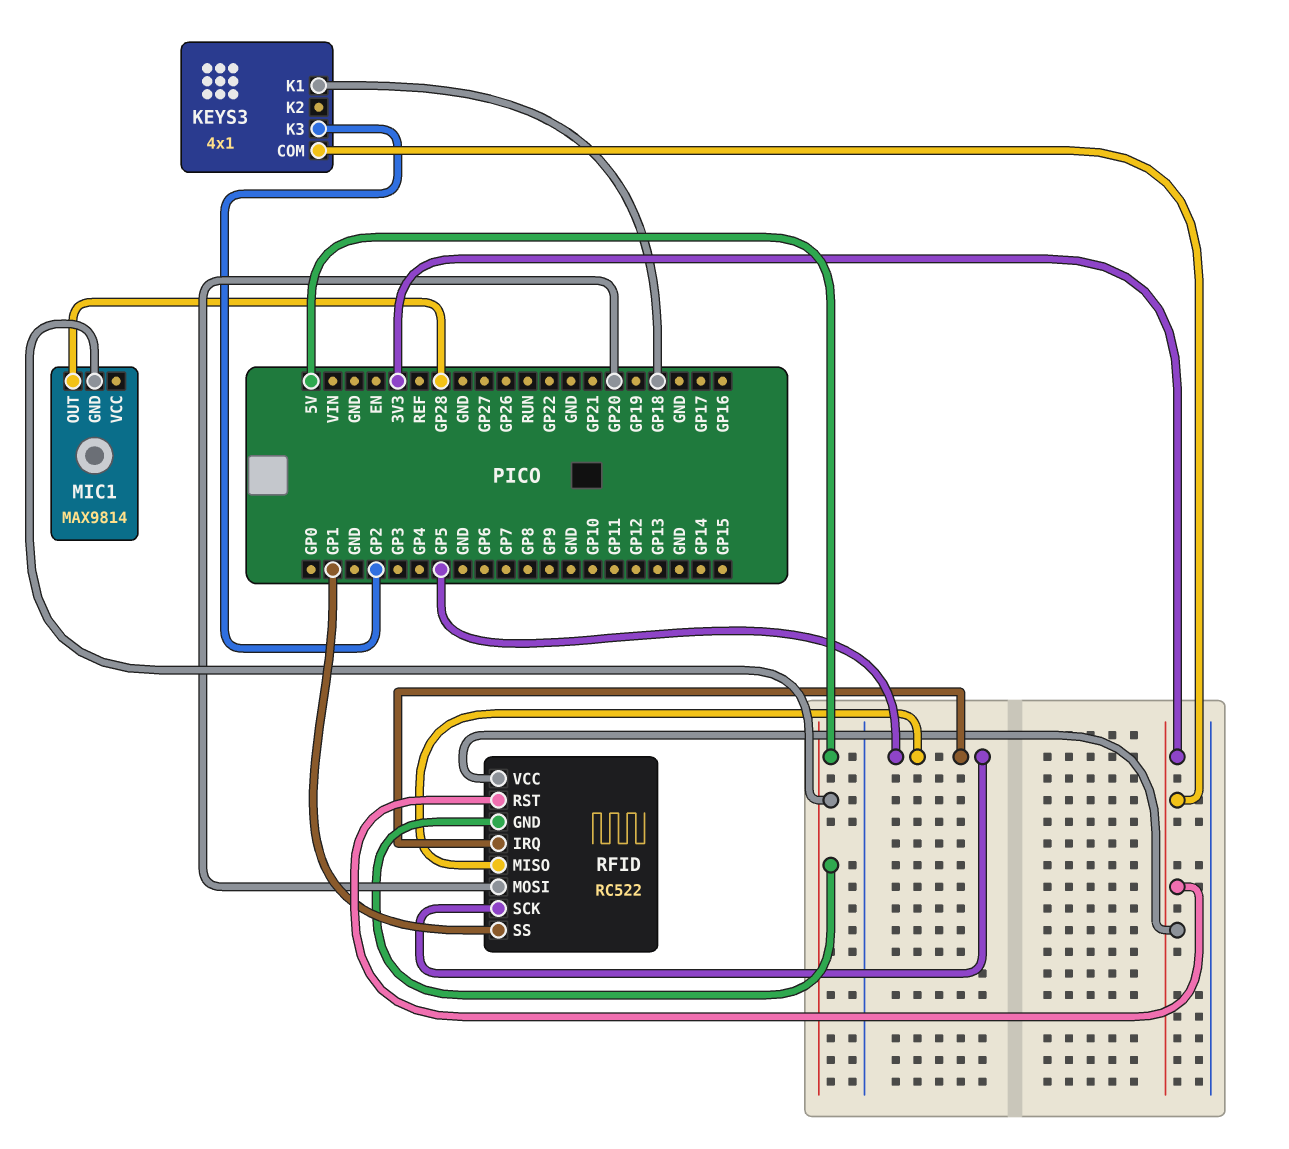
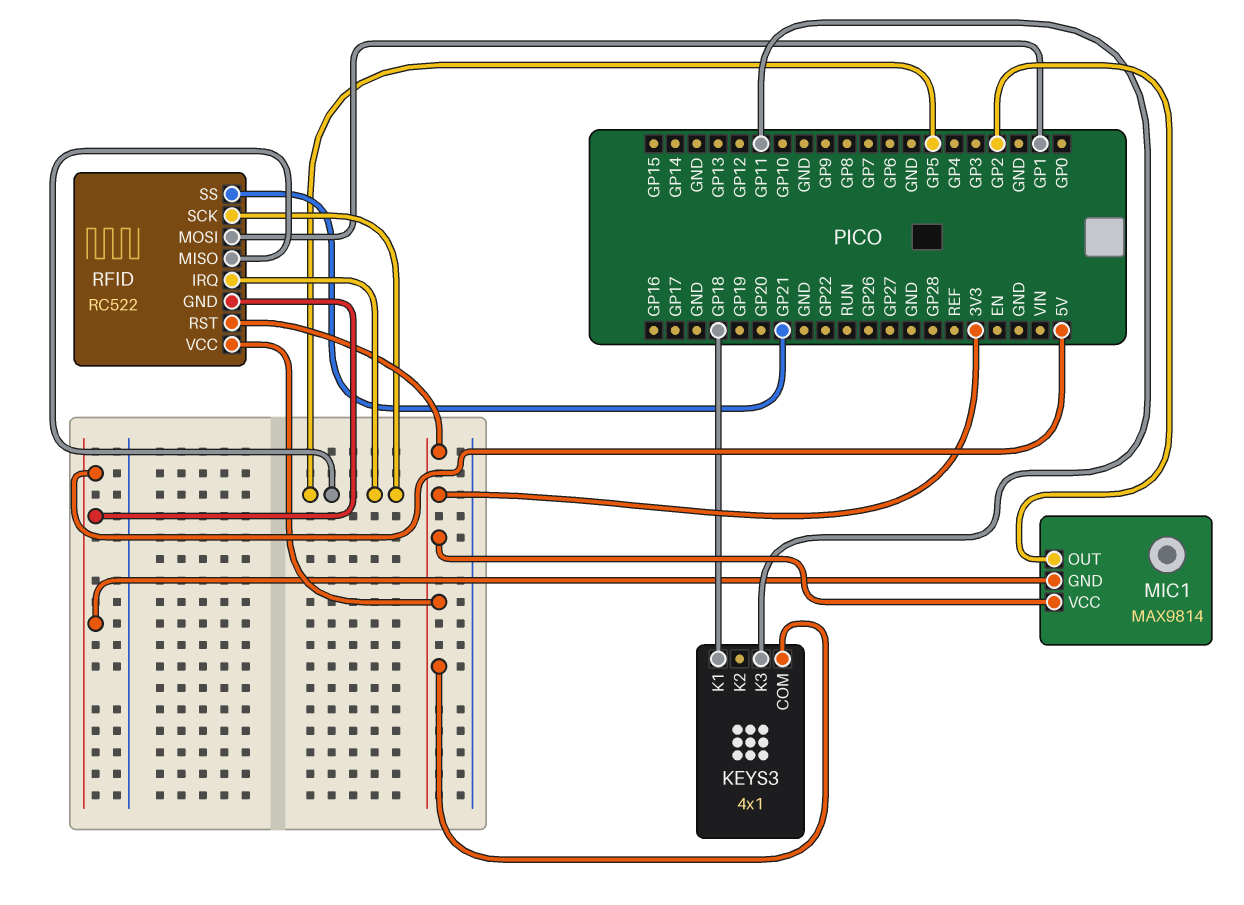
KEYS3 pin K3: GP2 -> GP11
MIC1 pin OUT: GP28 -> GP2
MIC1 pin VCC: none -> 3V3
RFID pin MOSI: GP20 -> GP1
RFID pin SS: GP1 -> GP21

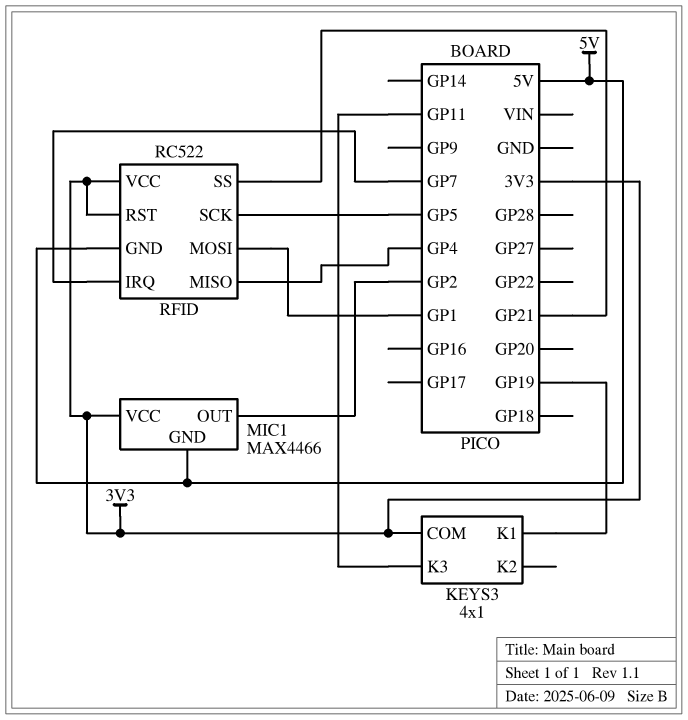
KEYS3 pin K1: GP18 -> GP19
MIC1: MAX9814 -> MAX4466
RFID pin IRQ: GP5 -> GP7
RFID pin MISO: GP5 -> GP4

